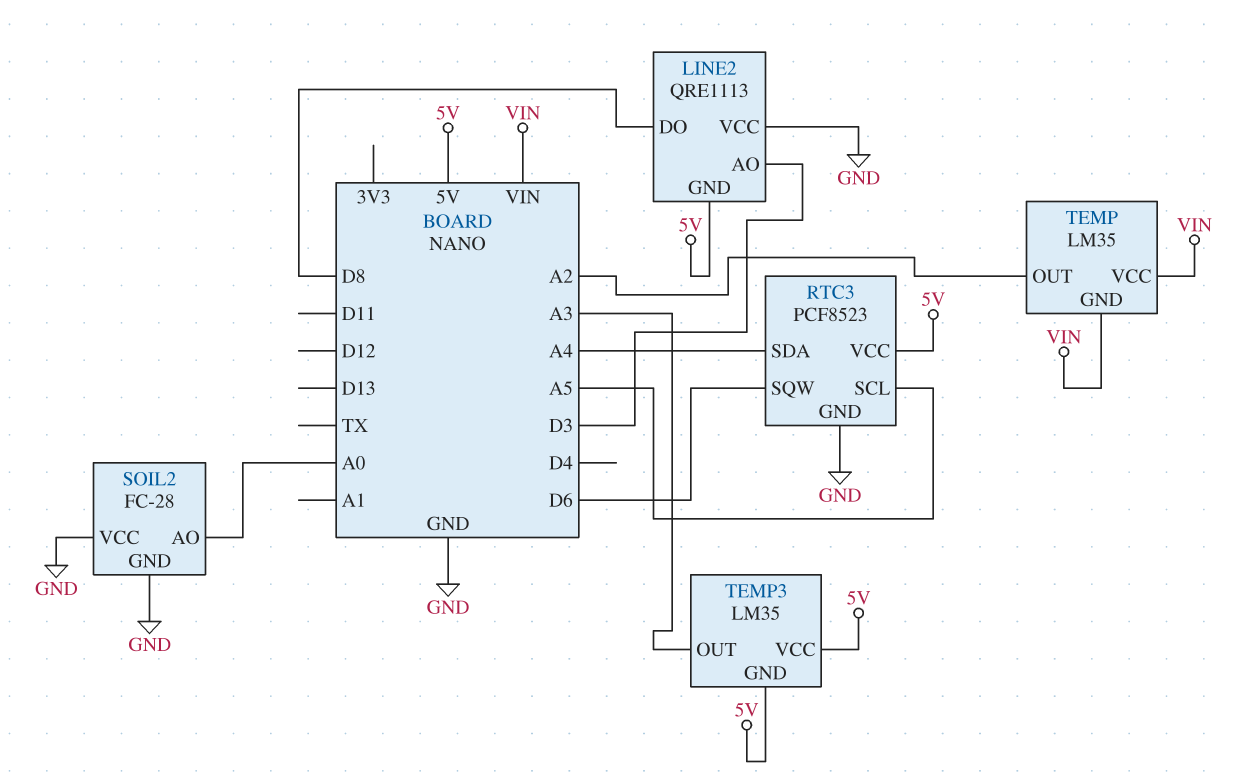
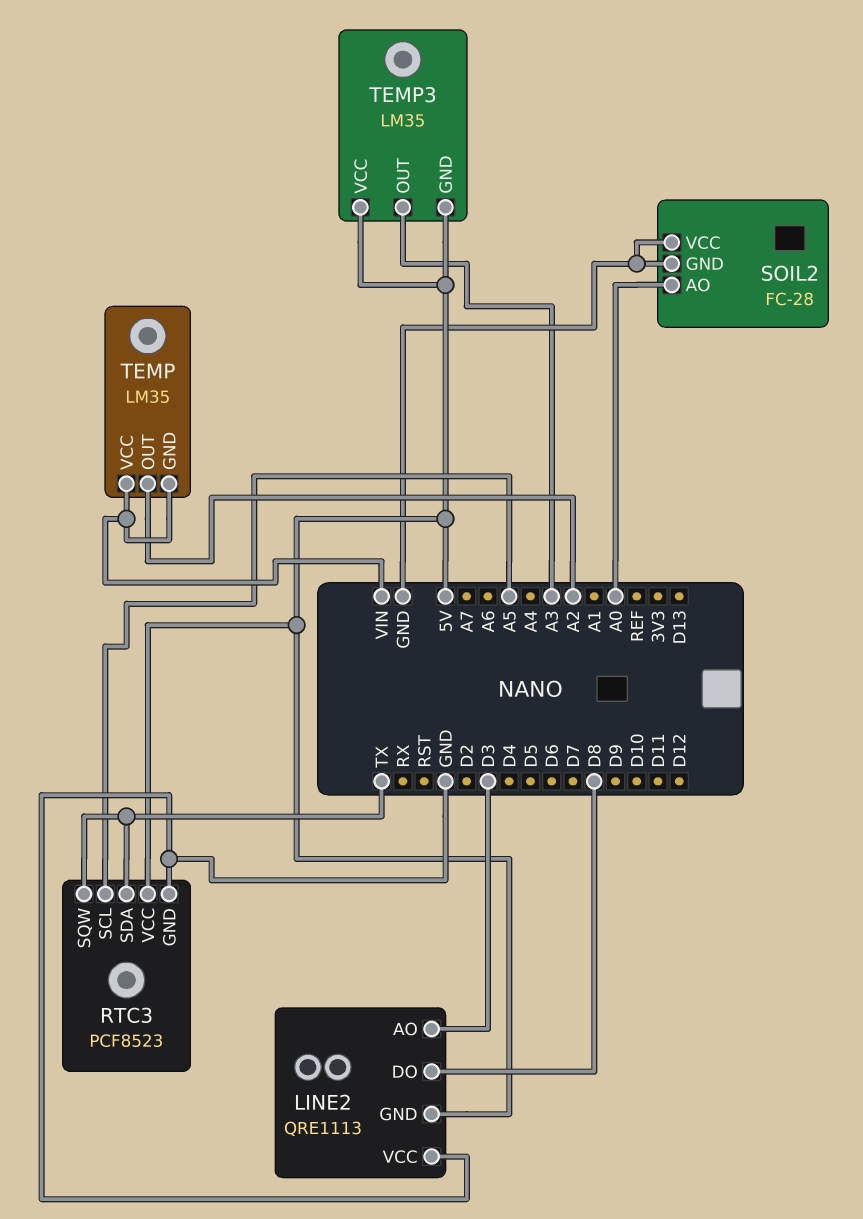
RTC3 pin SDA: A4 -> TX
RTC3 pin SQW: D6 -> TX

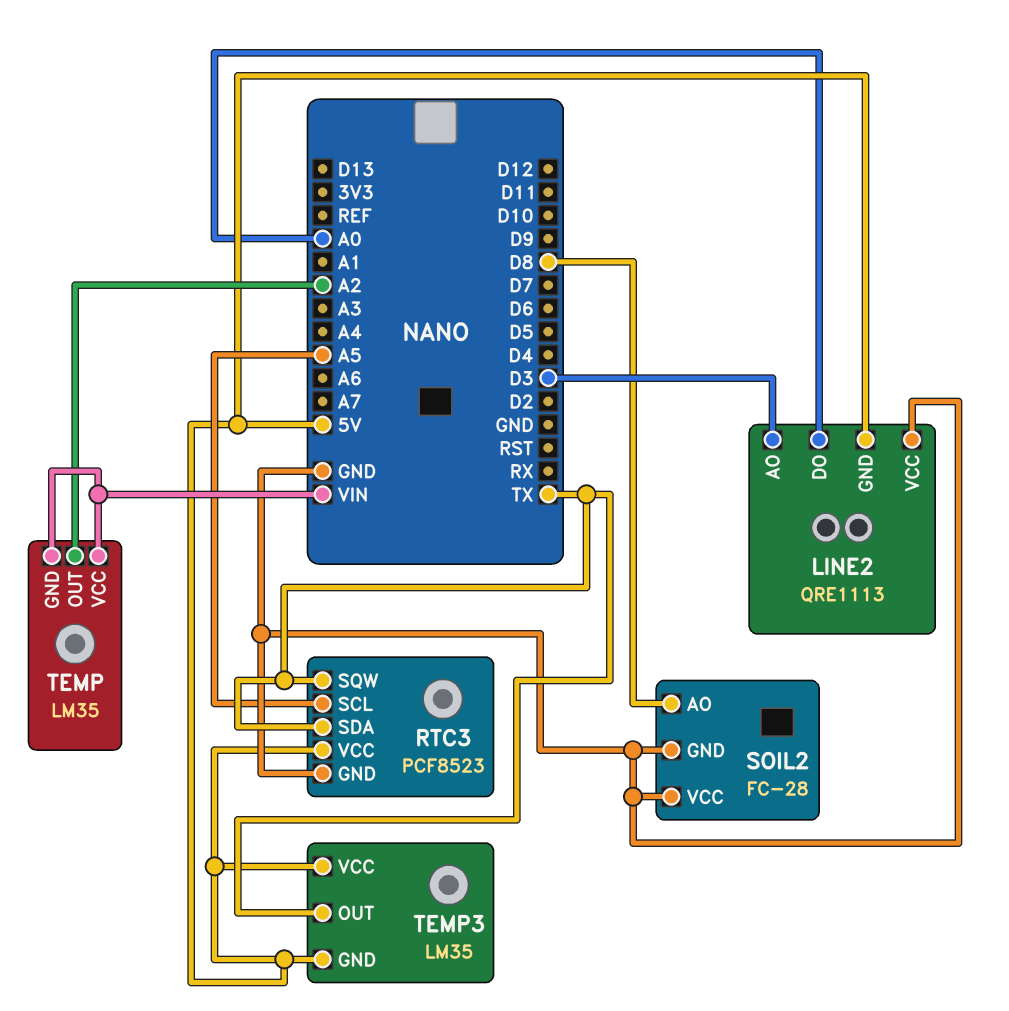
LINE2 pin DO: D8 -> A0
SOIL2 pin AO: A0 -> D8
TEMP3 pin OUT: A3 -> TX

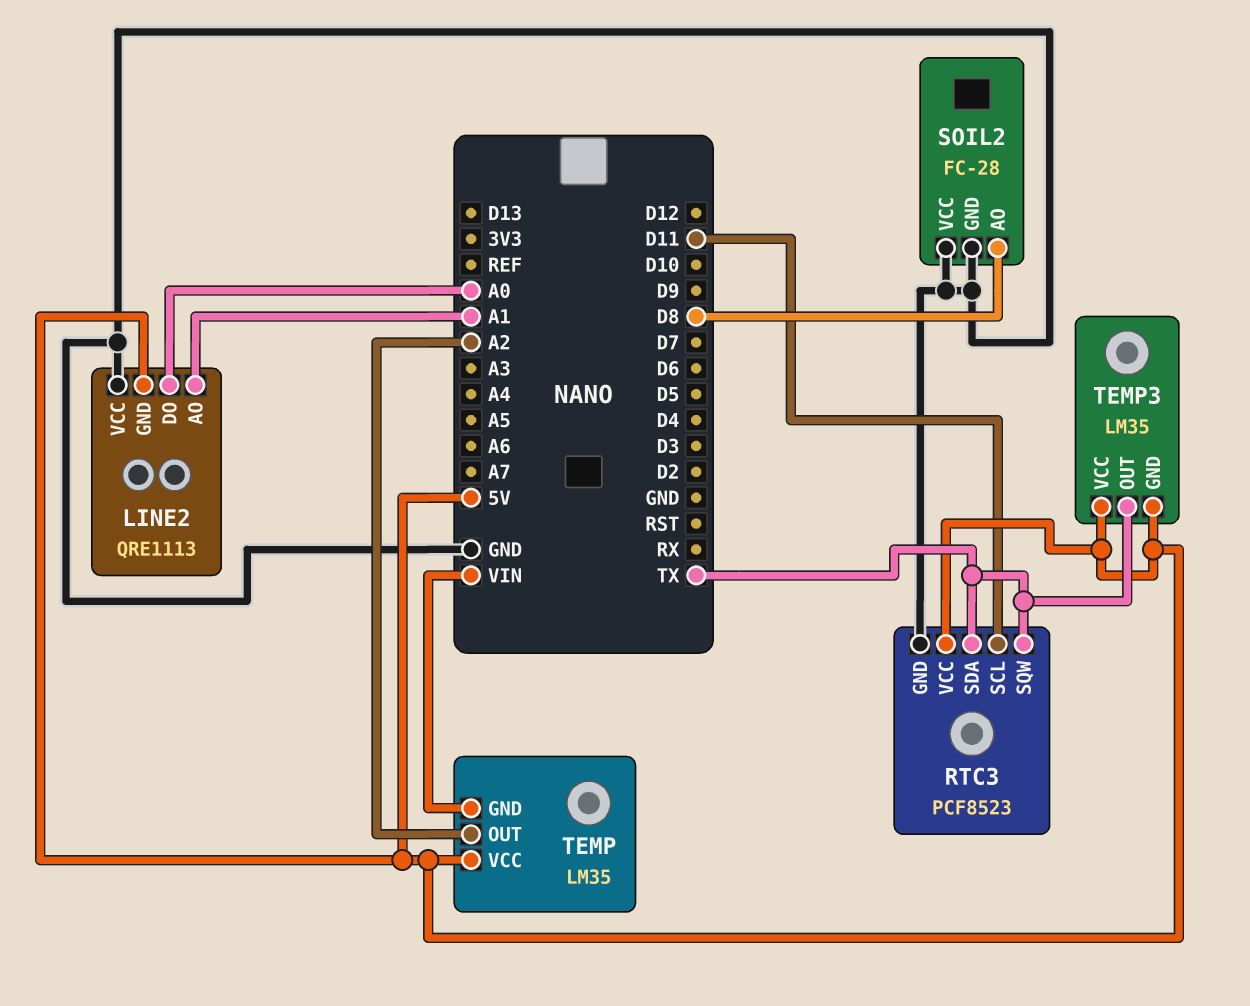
LINE2 pin AO: D3 -> A1
RTC3 pin SCL: A5 -> D11
TEMP pin VCC: VIN -> 5V

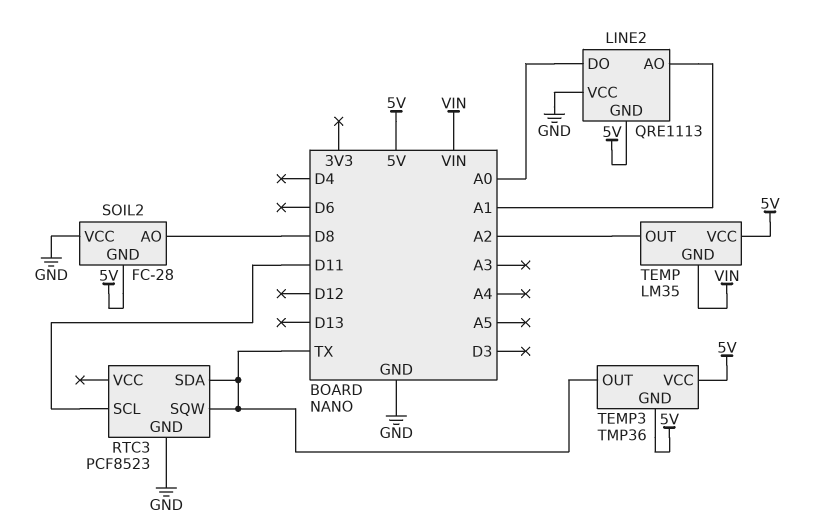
RTC3 pin VCC: 5V -> none
SOIL2 pin GND: GND -> 5V
TEMP3: LM35 -> TMP36

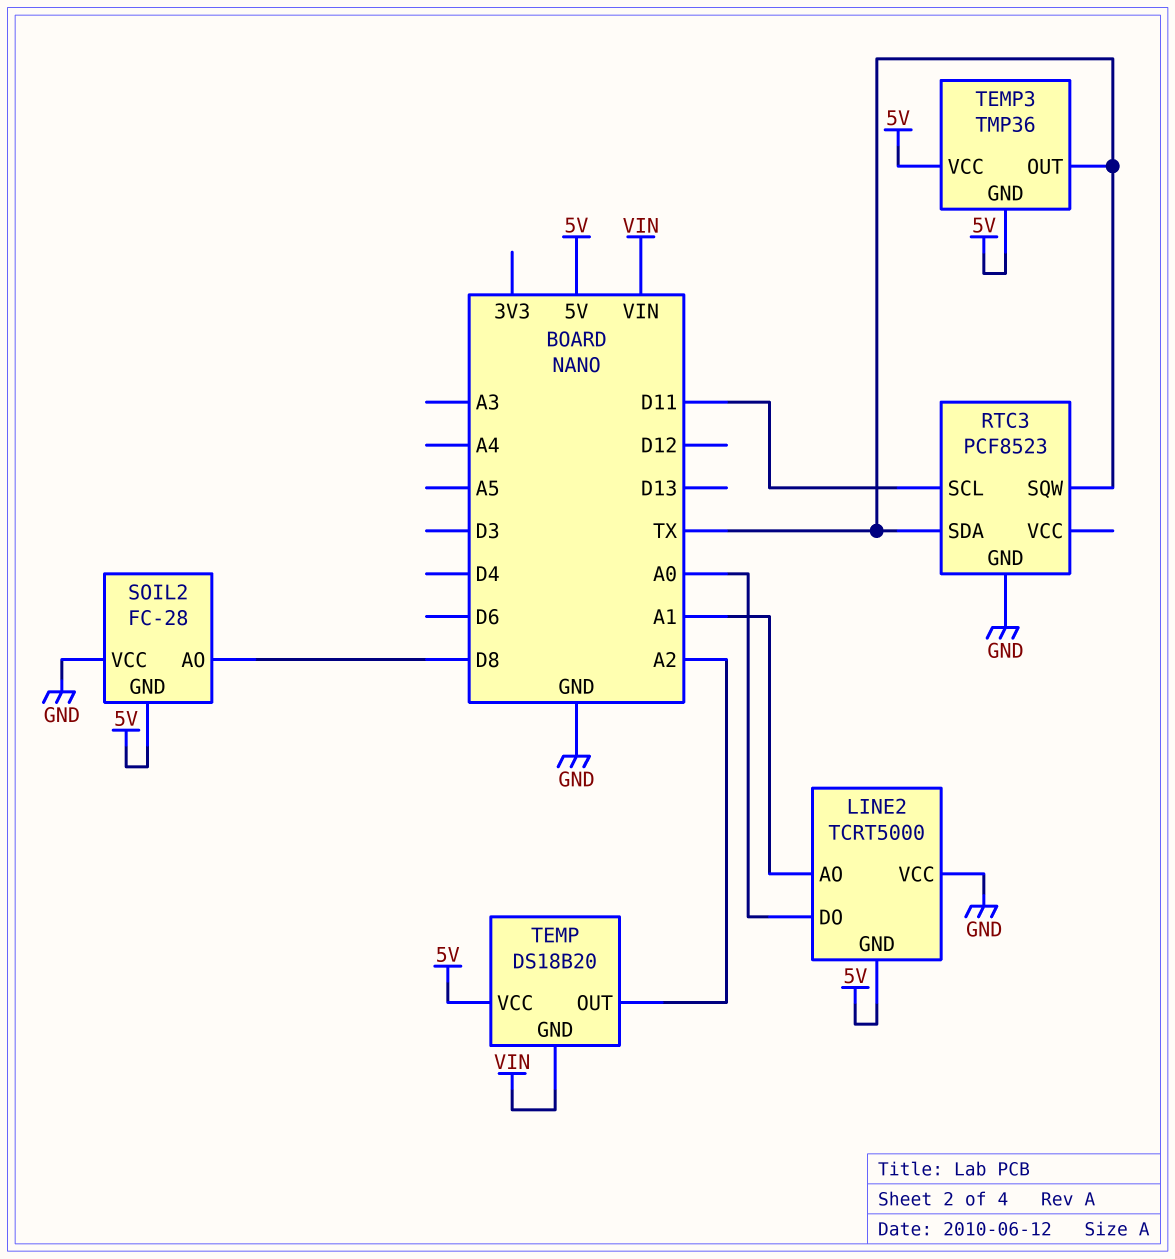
LINE2: QRE1113 -> TCRT5000
TEMP: LM35 -> DS18B20

